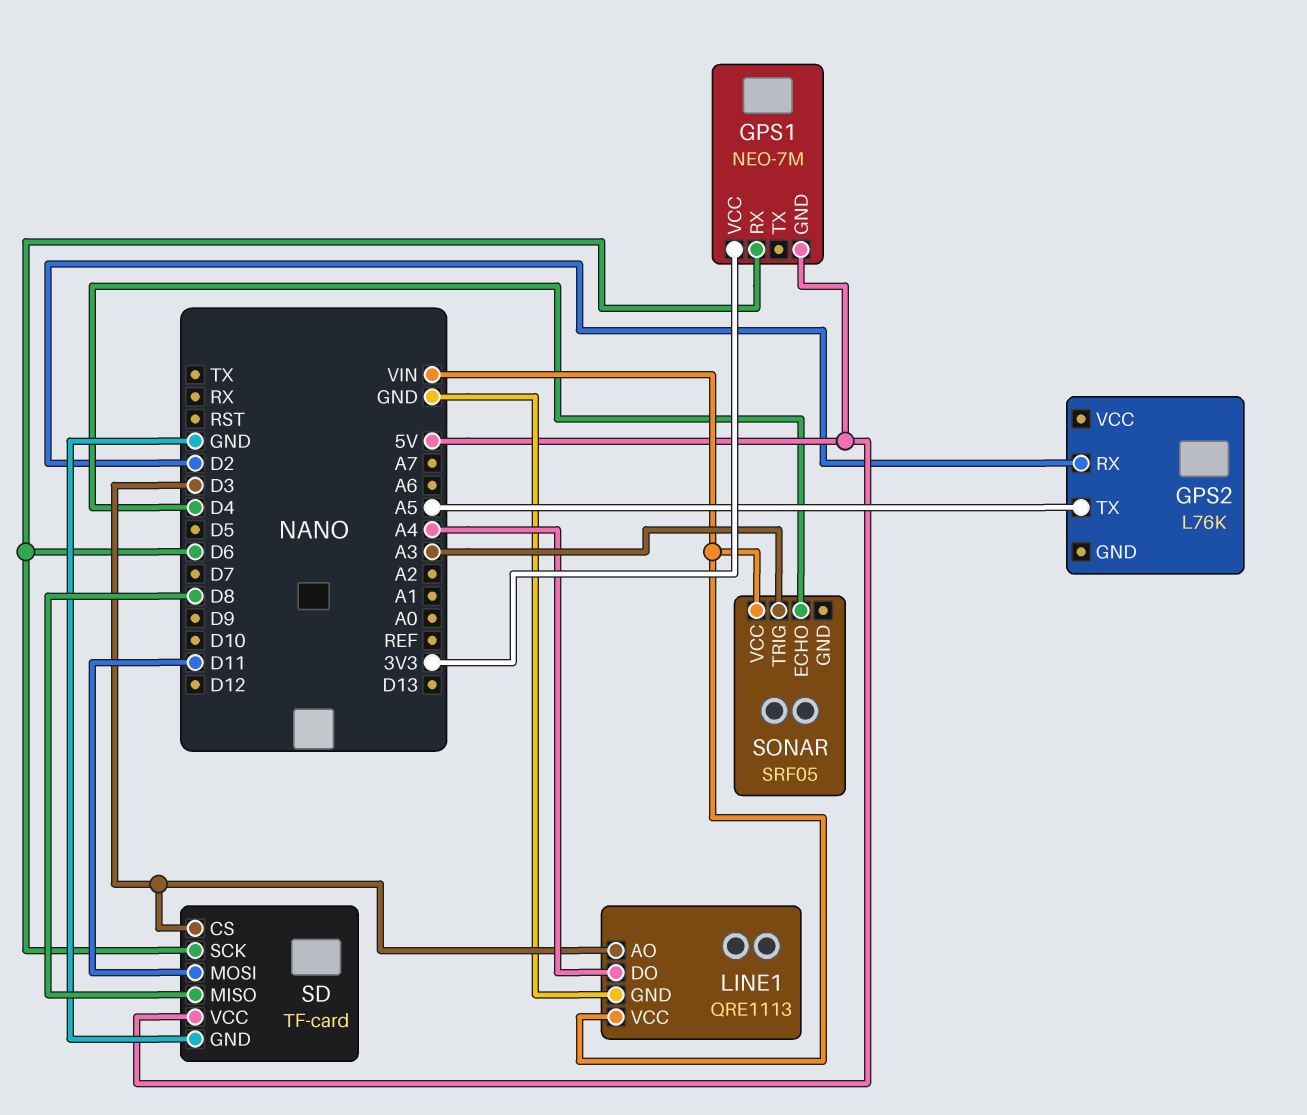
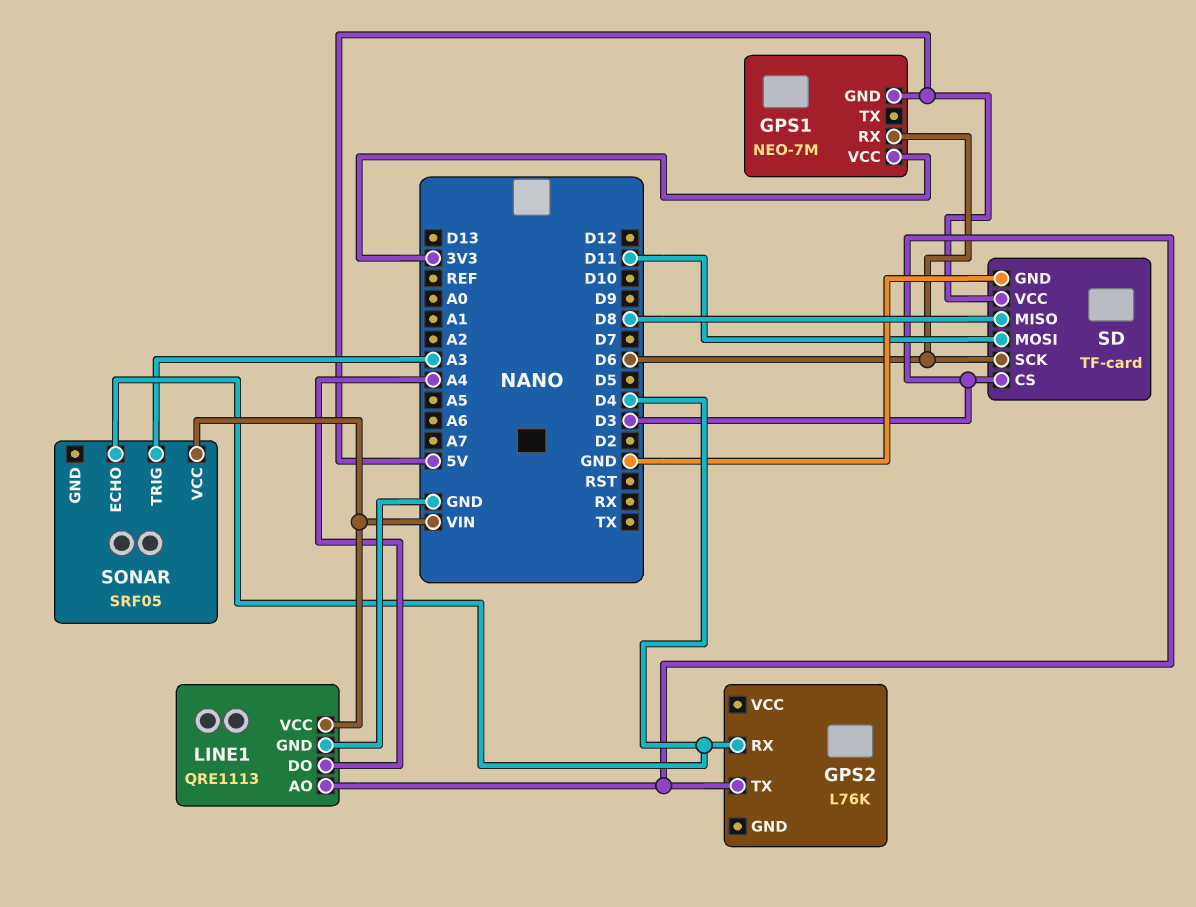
GPS2 pin RX: D2 -> D4
GPS2 pin TX: A5 -> D3

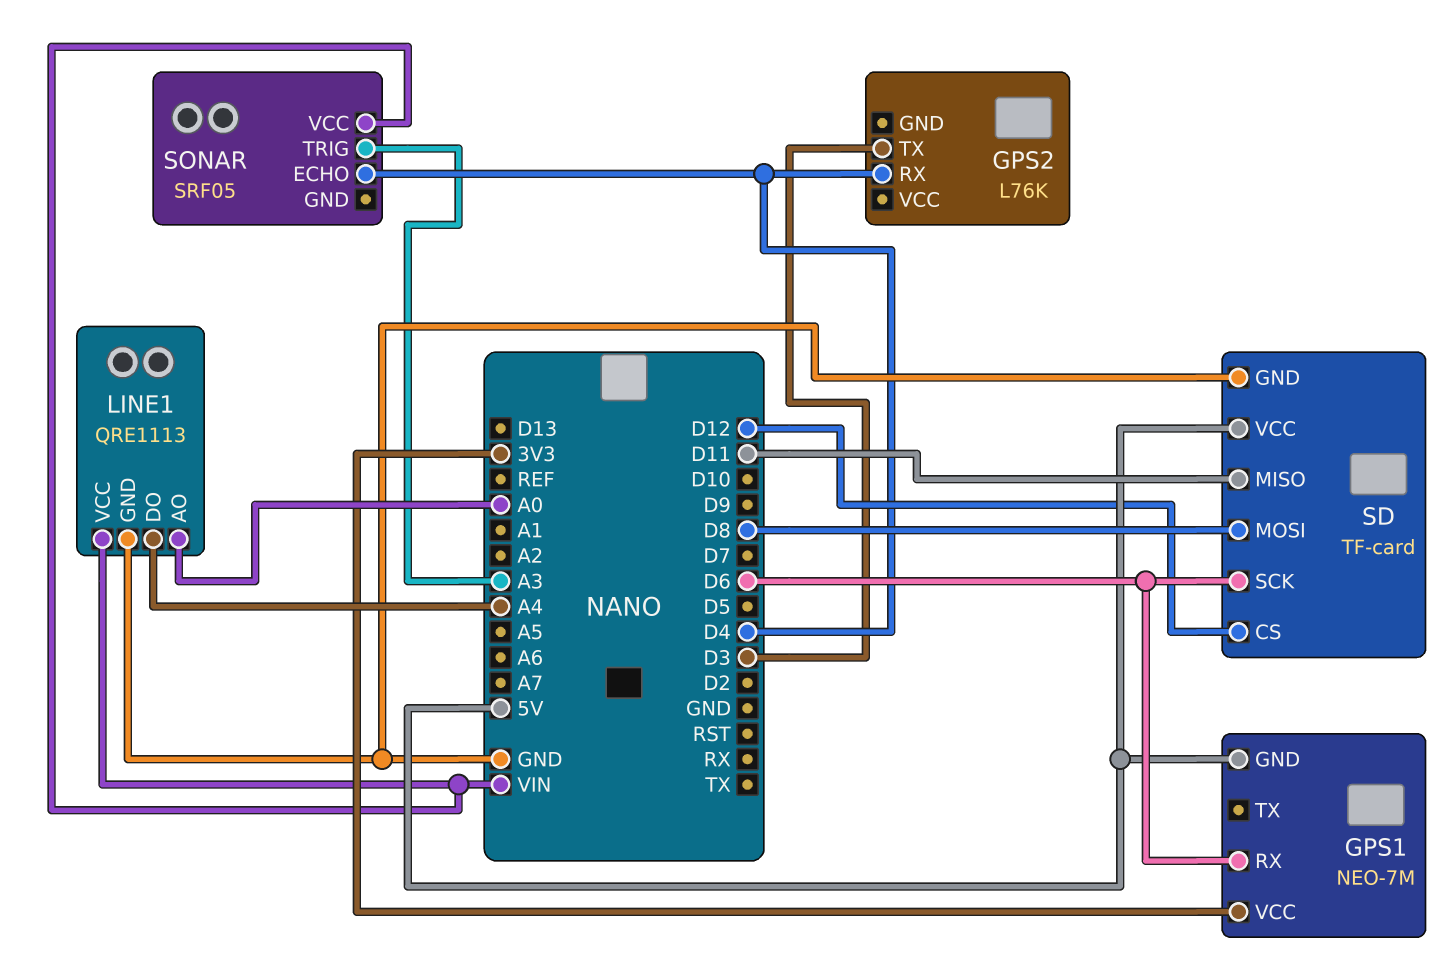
LINE1 pin AO: D3 -> A0
SD pin CS: D3 -> D12
SD pin MISO: D8 -> D11
SD pin MOSI: D11 -> D8

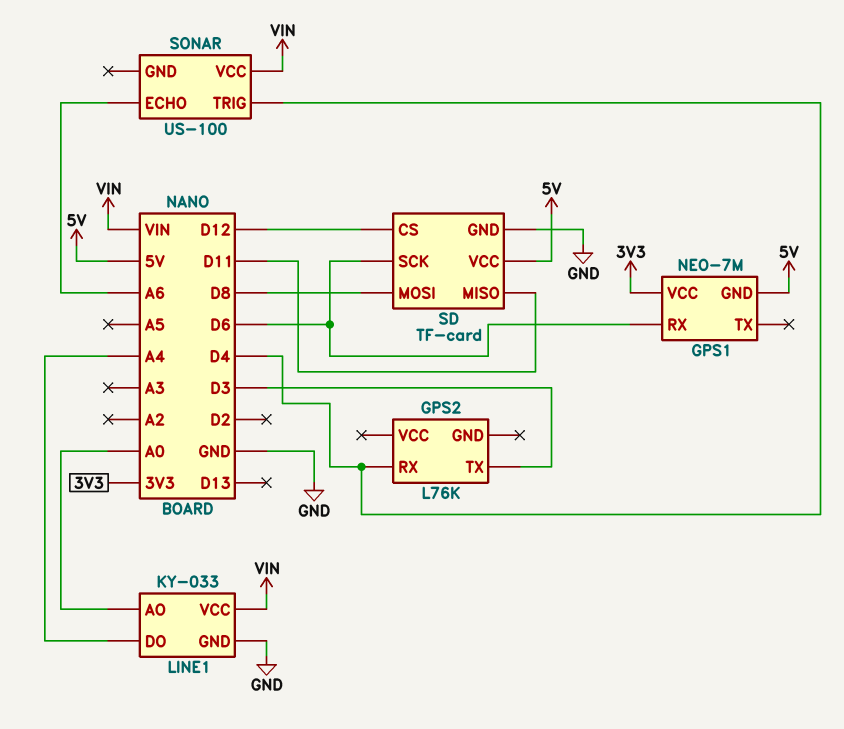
LINE1: QRE1113 -> KY-033
SONAR: SRF05 -> US-100
SONAR pin ECHO: D4 -> A6
SONAR pin TRIG: A3 -> D4

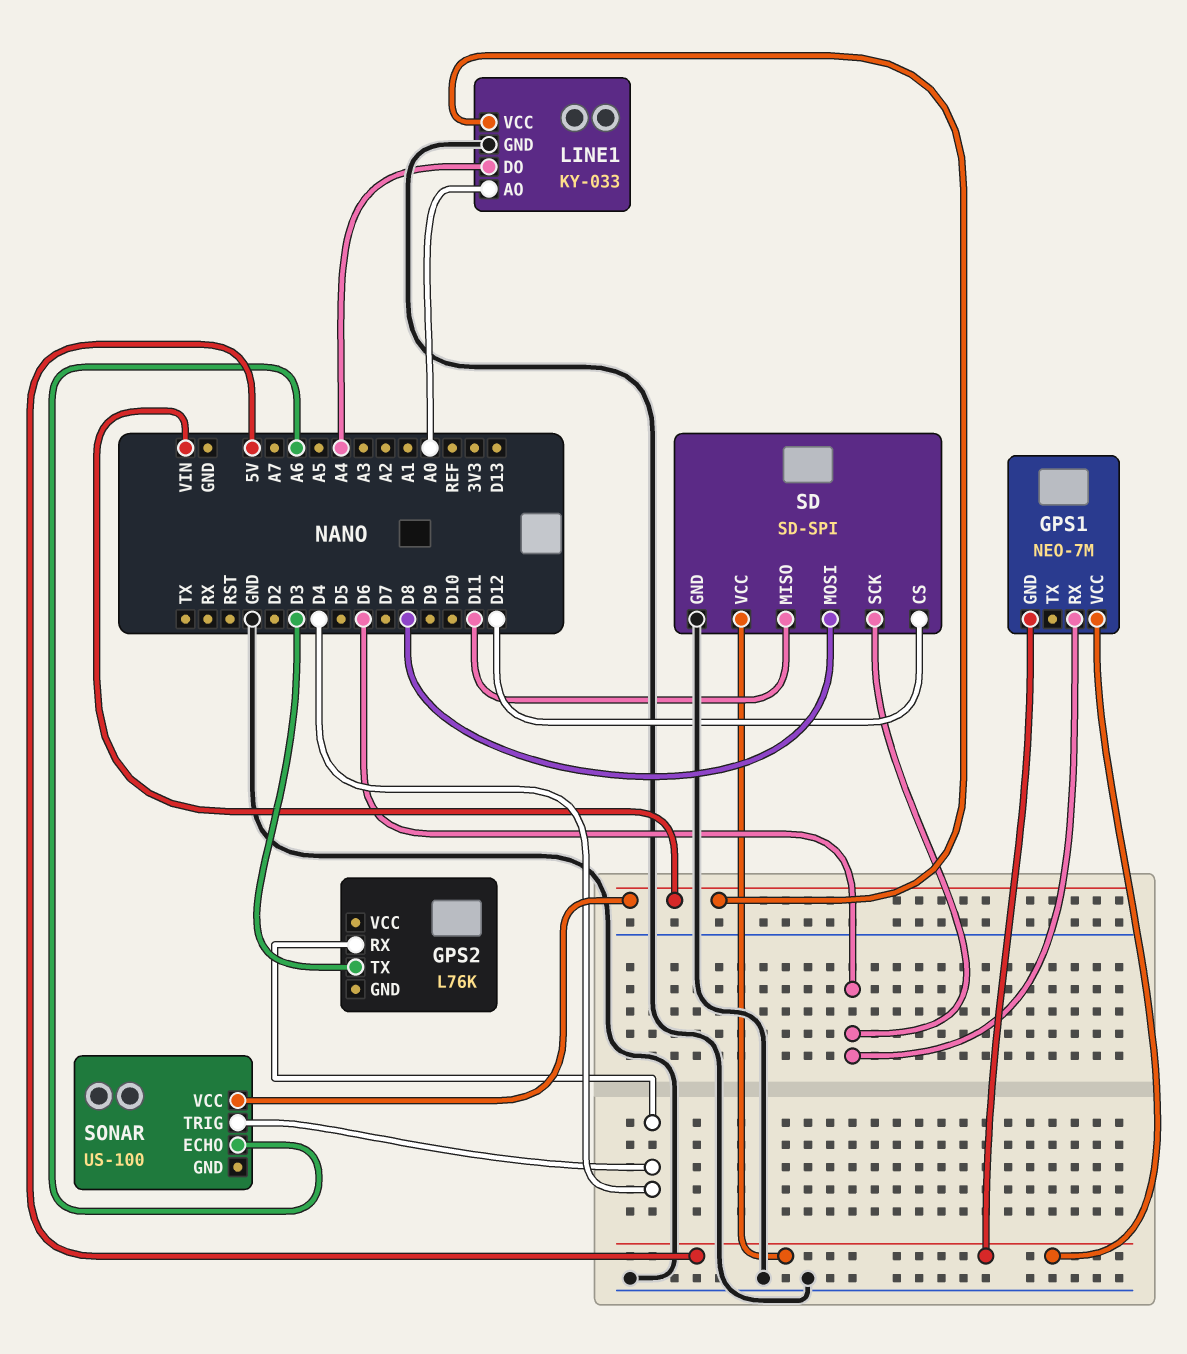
GPS1 pin VCC: 3V3 -> 5V
SD: TF-card -> SD-SPI

